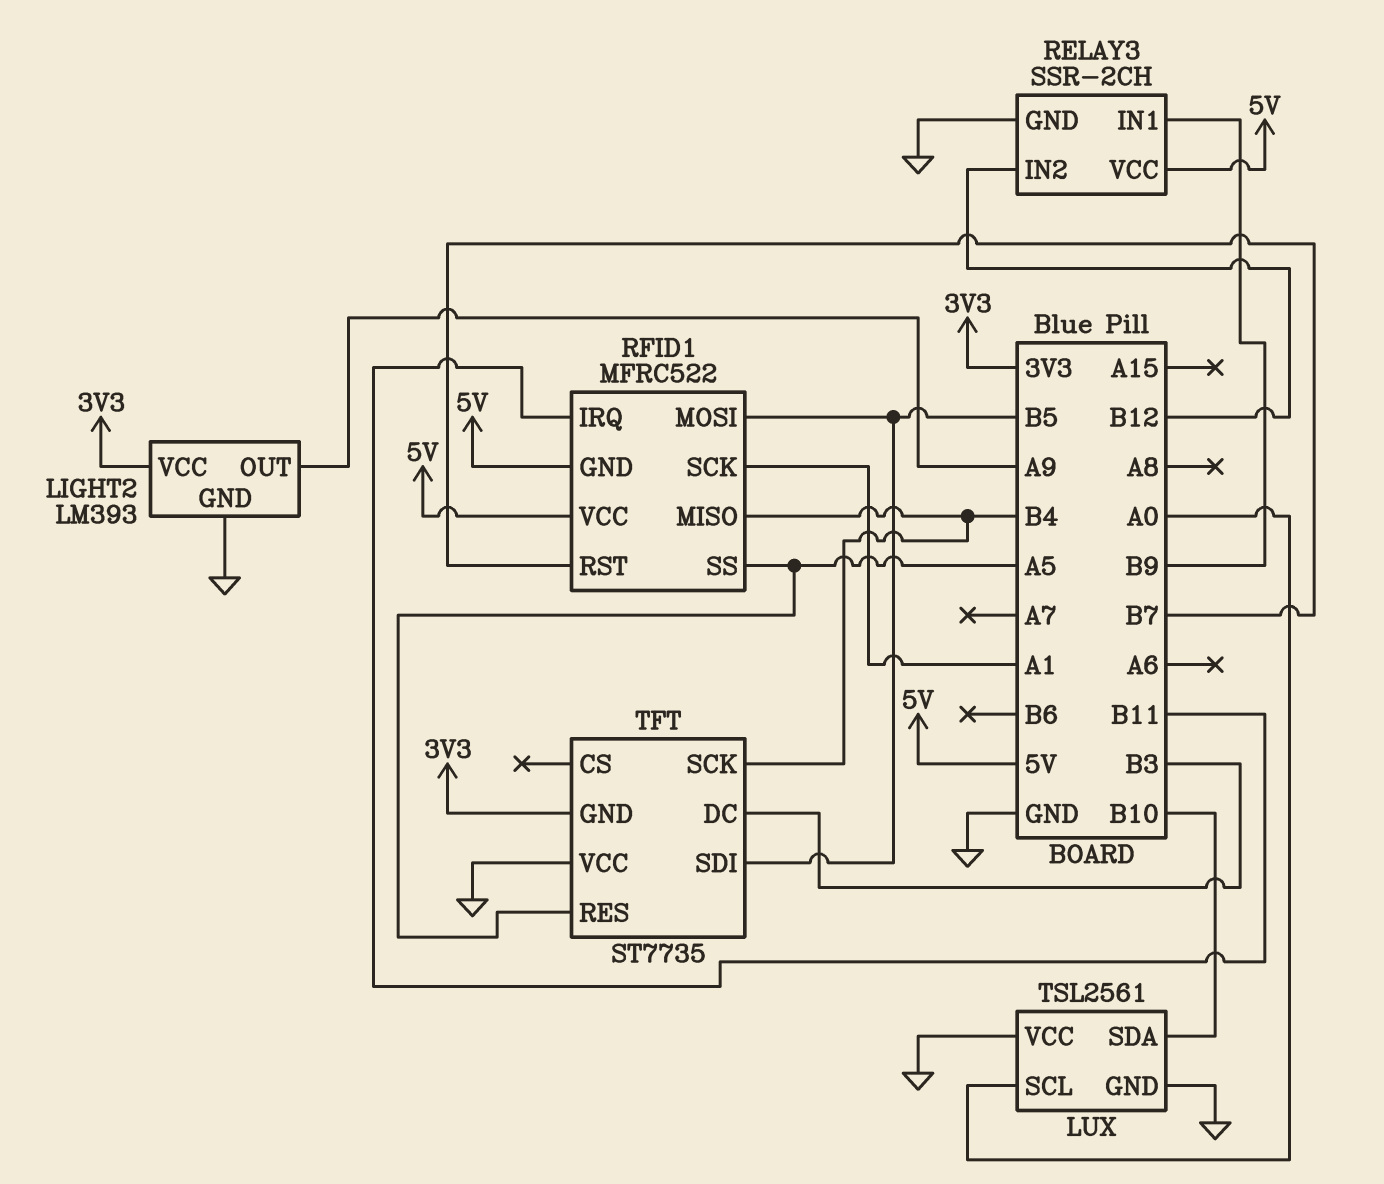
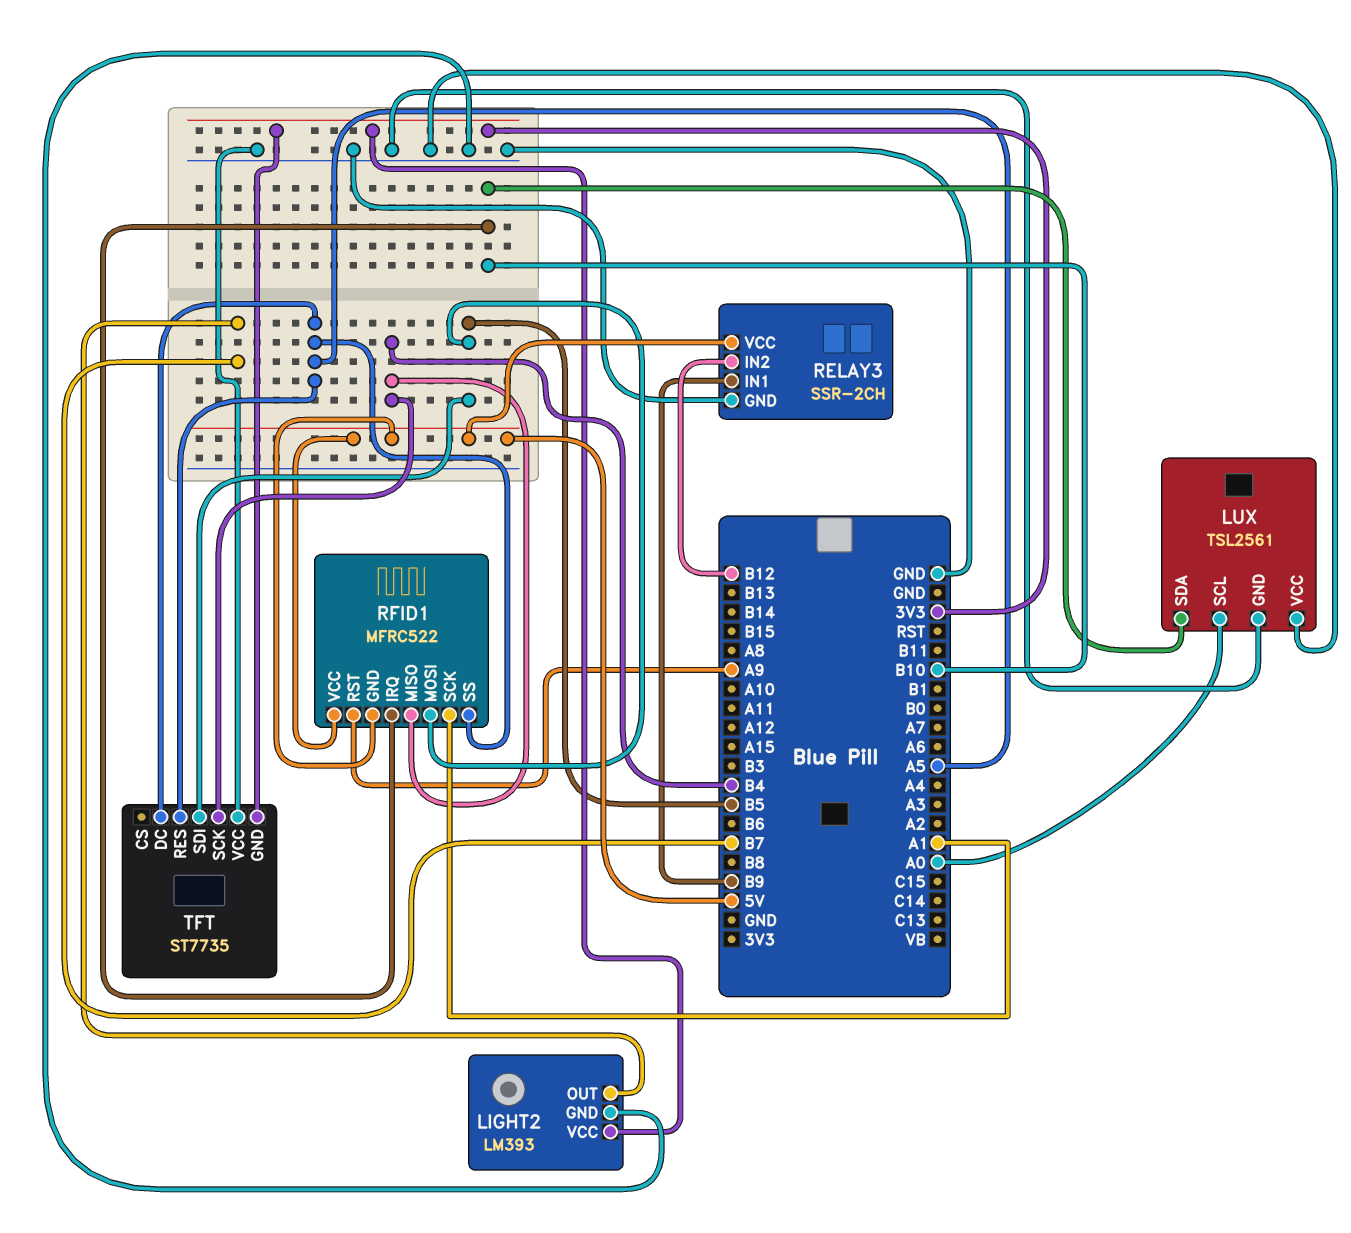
LIGHT2 pin OUT: A9 -> B7
RFID1 pin IRQ: B11 -> B10
RFID1 pin RST: B7 -> A9
TFT pin DC: B3 -> A5

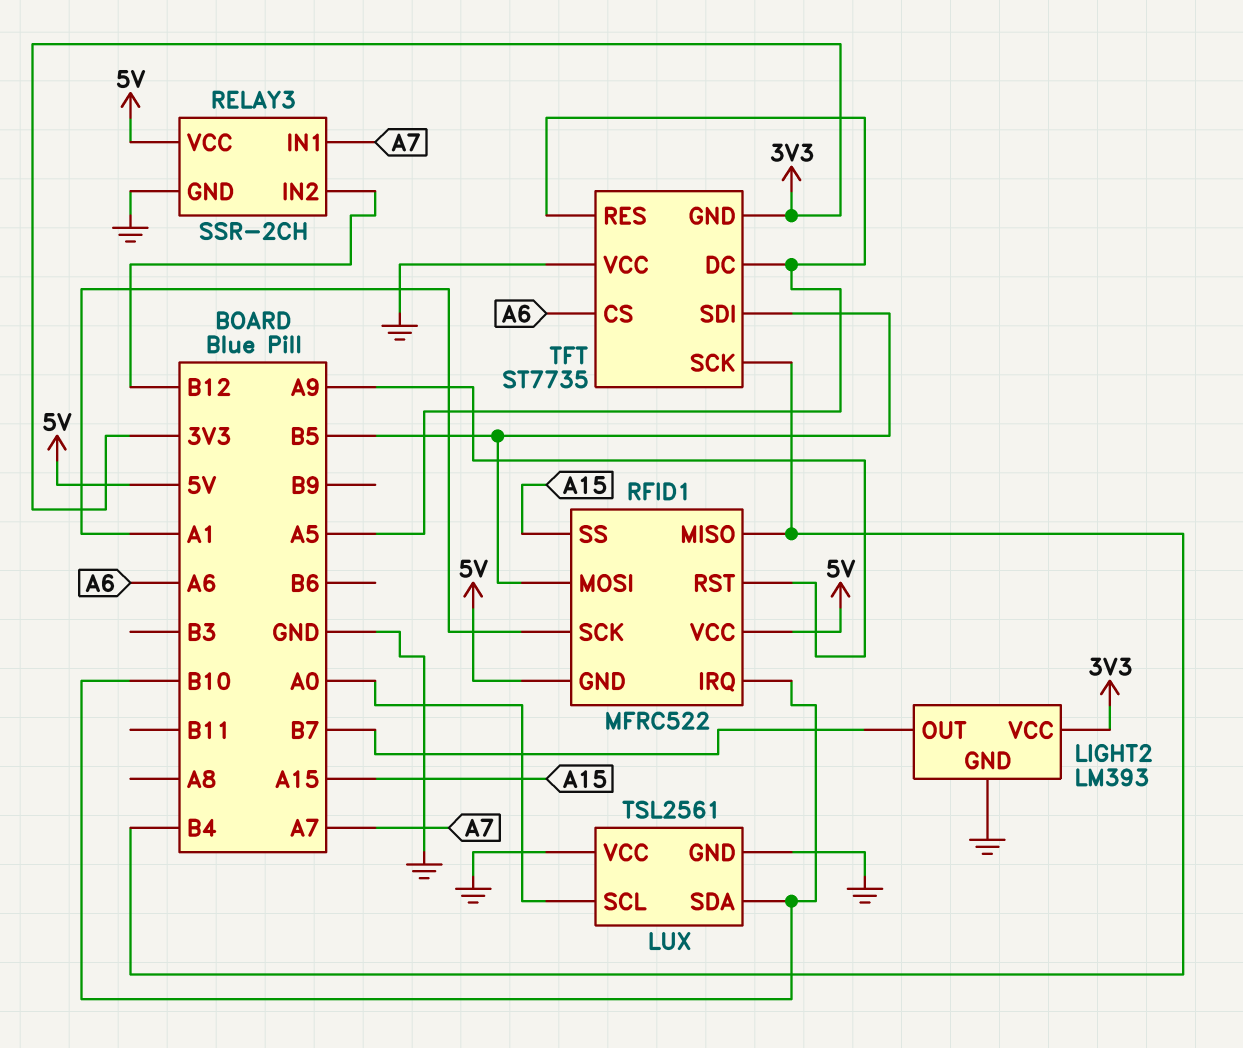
RELAY3 pin IN1: B9 -> A7
RFID1 pin SS: A5 -> A15
TFT pin CS: none -> A6

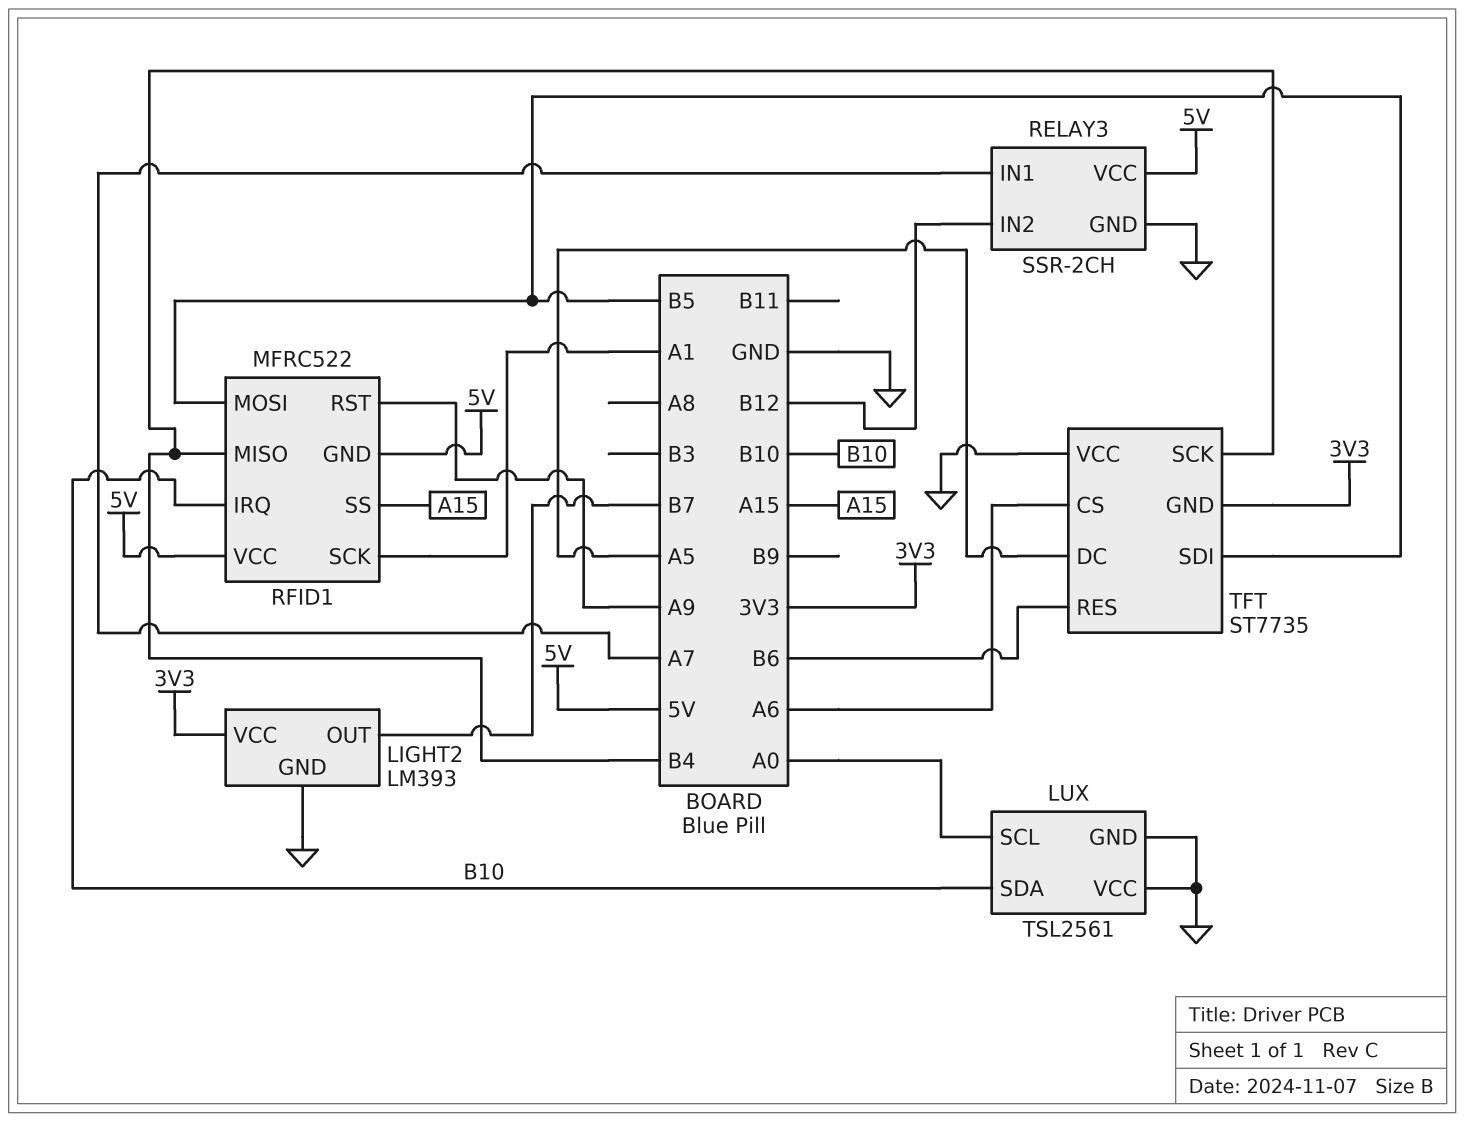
TFT pin RES: A5 -> B6

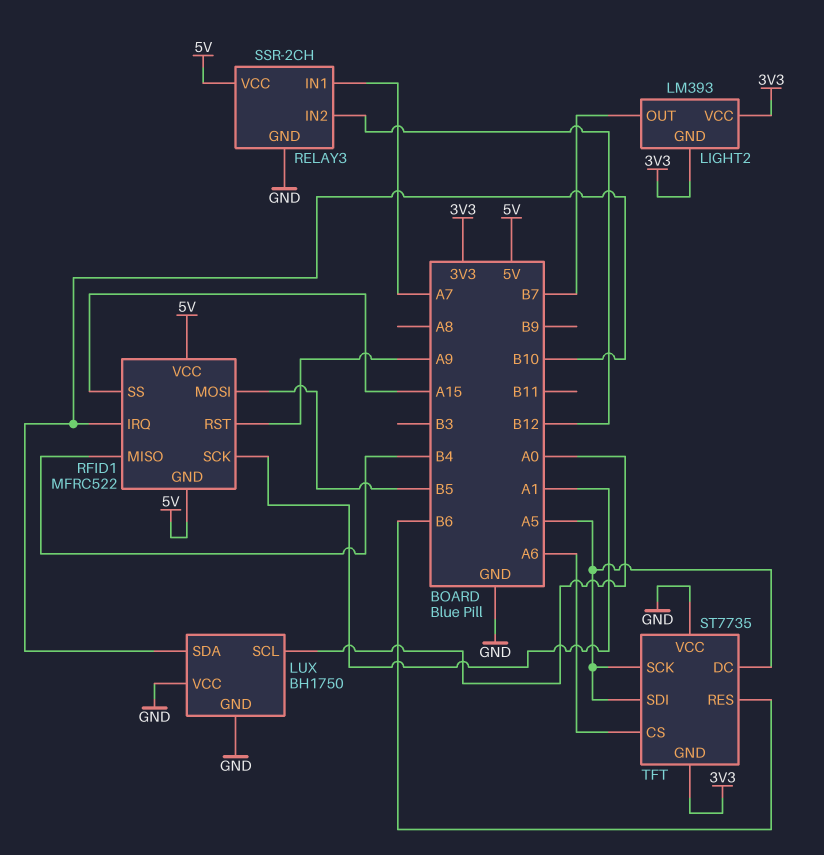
LIGHT2 pin GND: GND -> 3V3
LUX: TSL2561 -> BH1750
TFT pin SCK: B4 -> A5
TFT pin SDI: B5 -> A5

